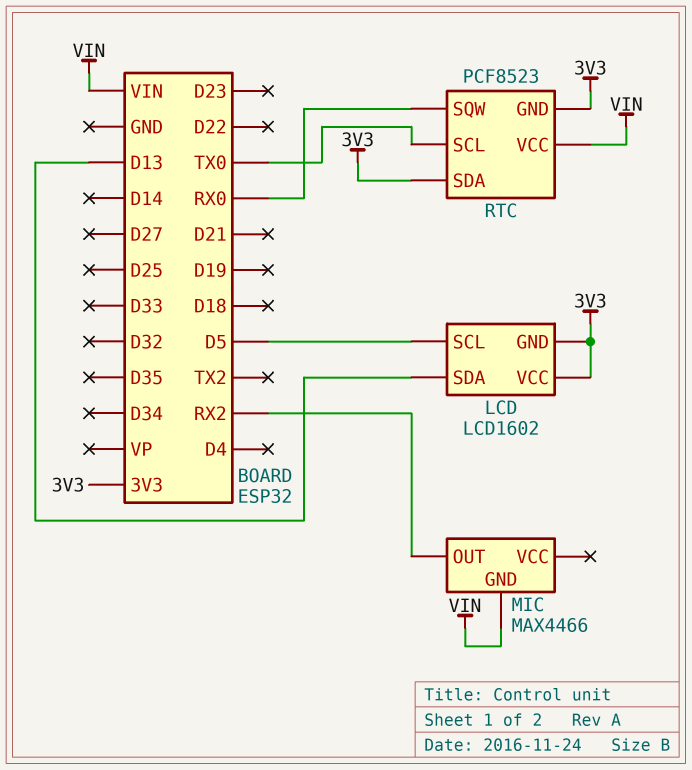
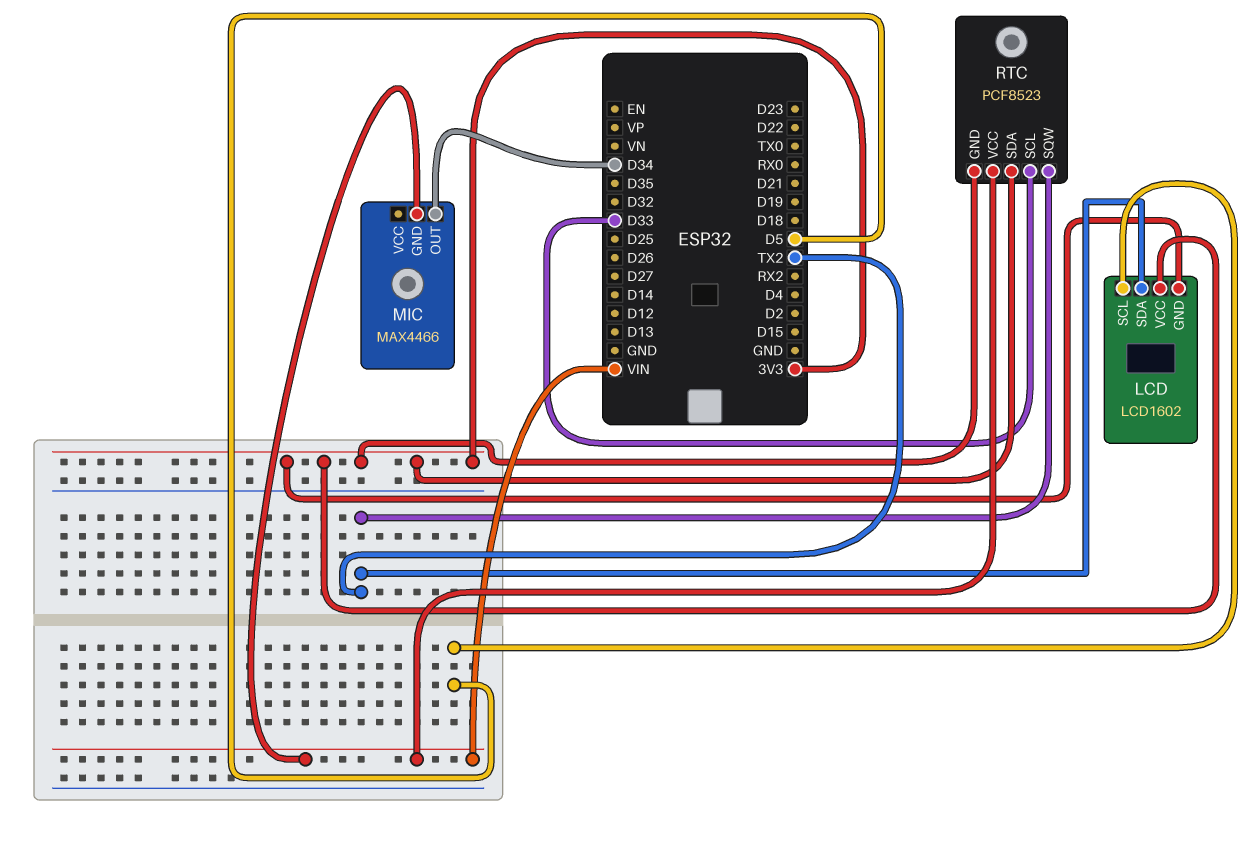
LCD pin SDA: D13 -> TX2
MIC pin OUT: RX2 -> D34
RTC pin SCL: TX0 -> D33
RTC pin SQW: RX0 -> TX2

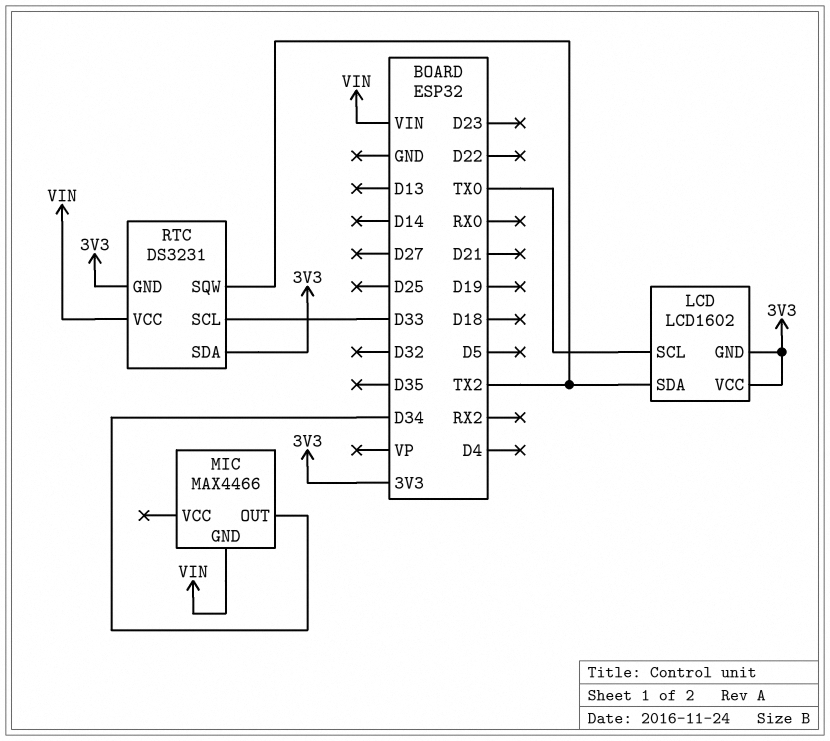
LCD pin SCL: D5 -> TX0
RTC: PCF8523 -> DS3231

